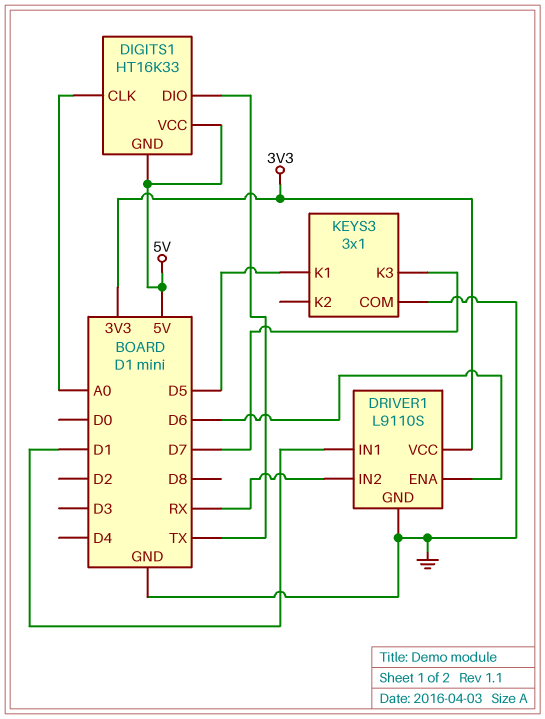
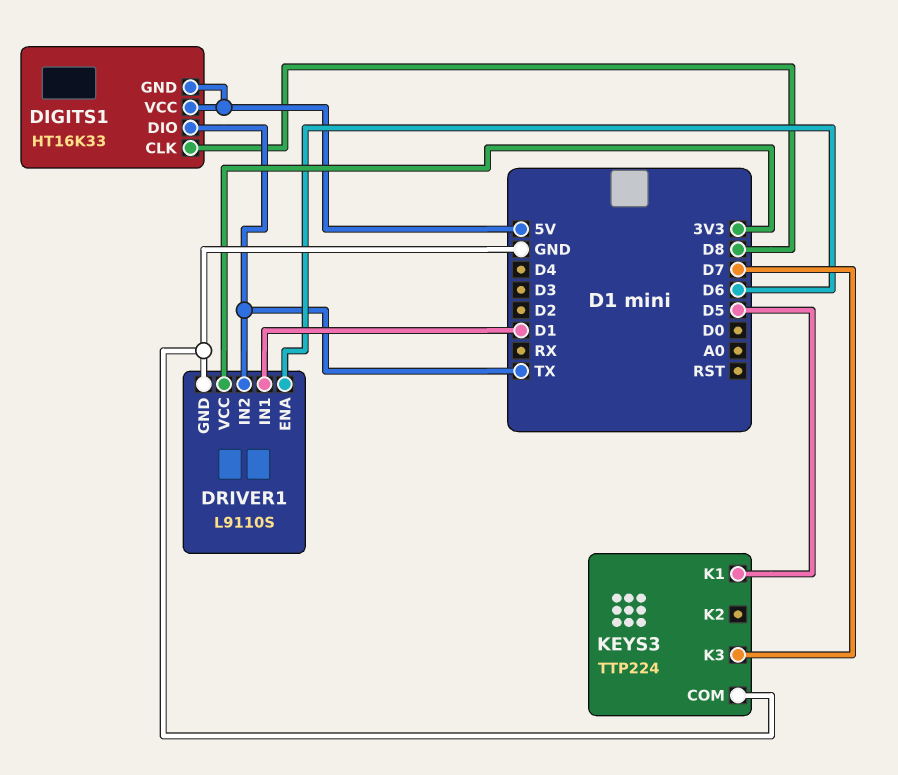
DIGITS1 pin CLK: A0 -> D8
DRIVER1 pin IN2: RX -> TX
KEYS3: 3x1 -> TTP224

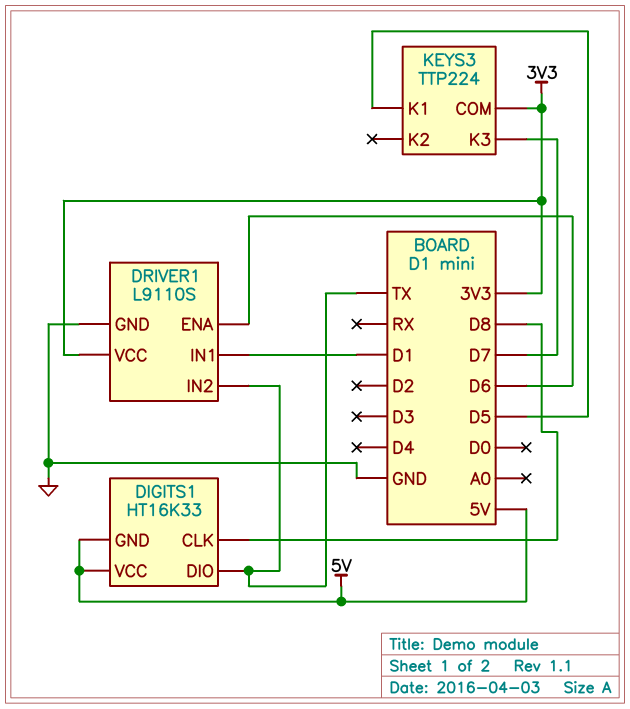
KEYS3 pin COM: GND -> 3V3

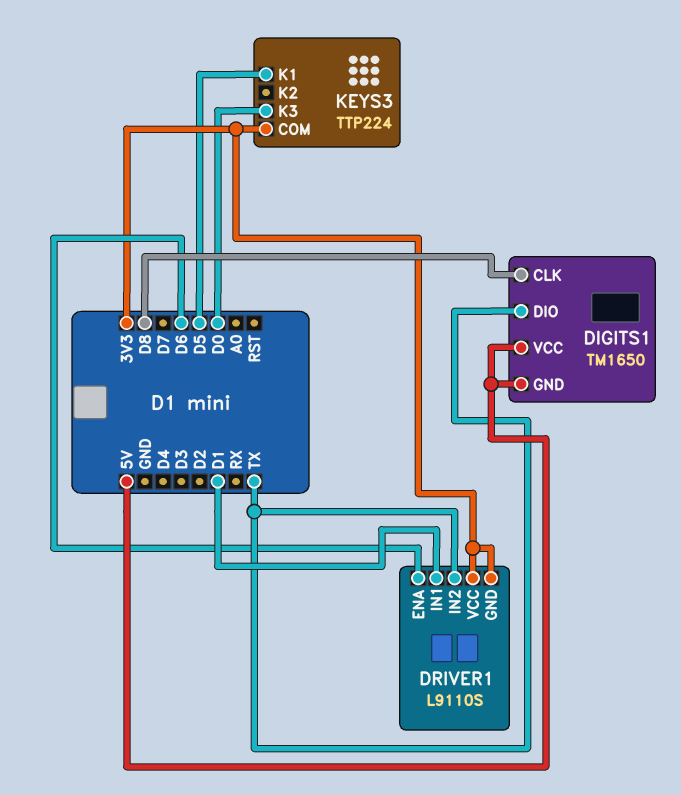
DIGITS1: HT16K33 -> TM1650
DRIVER1 pin GND: GND -> 3V3
KEYS3 pin K3: D7 -> D0

